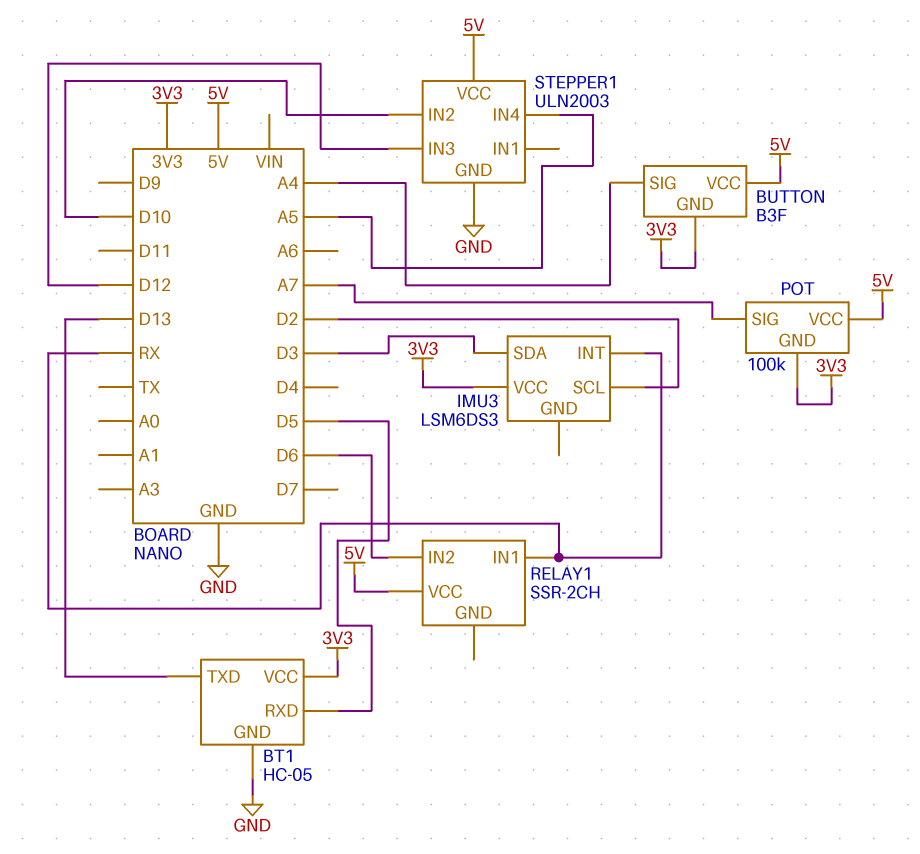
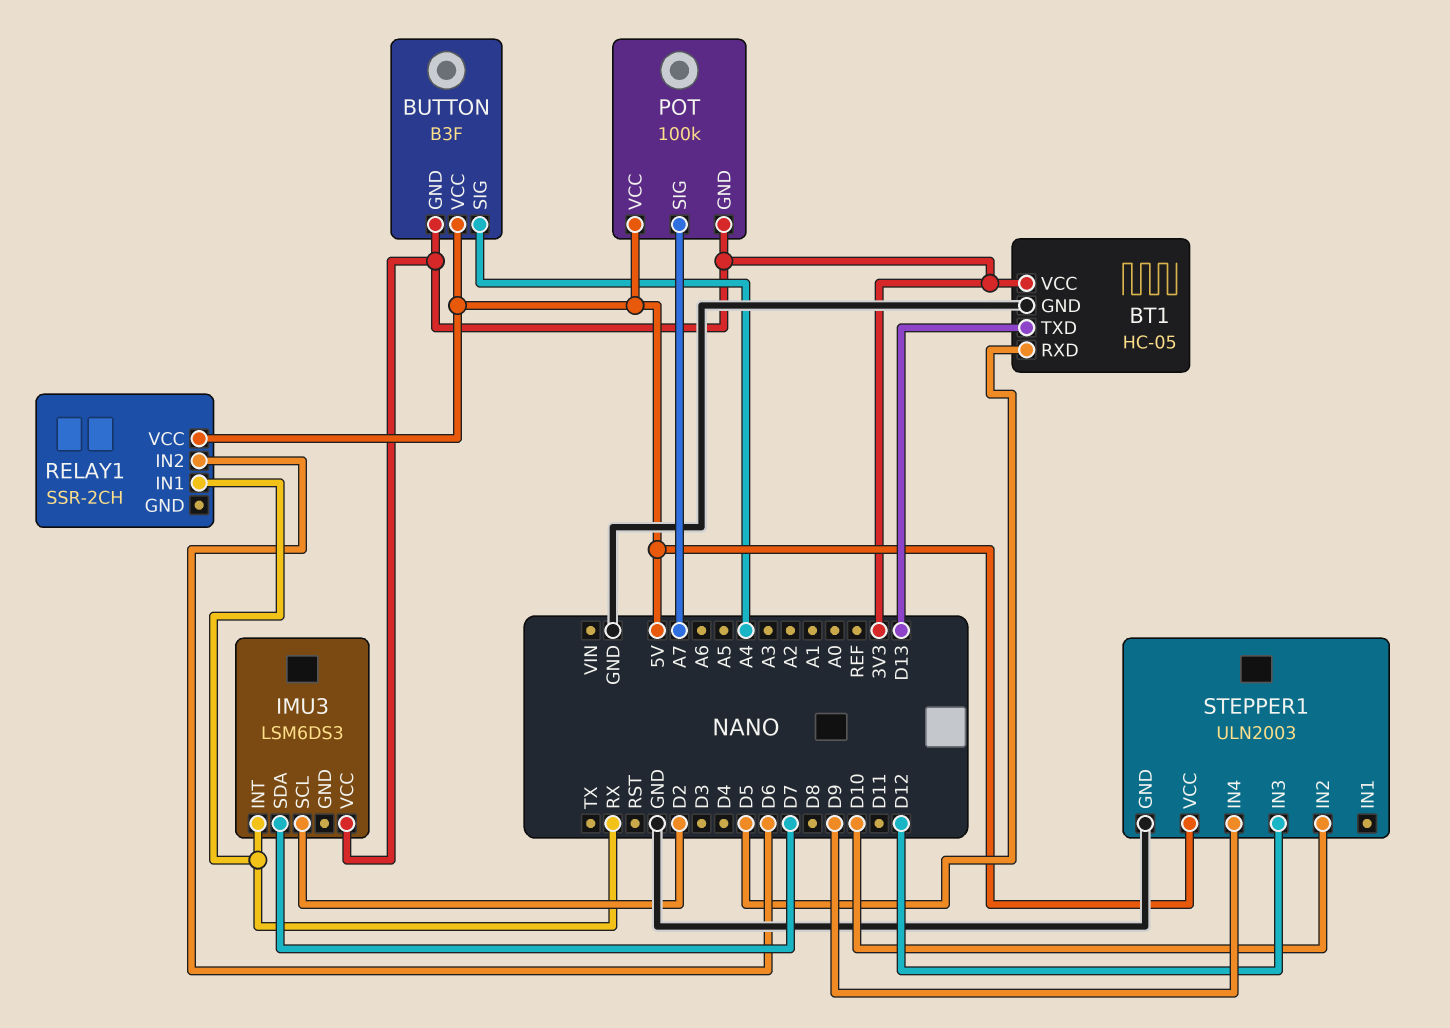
IMU3 pin SDA: D3 -> D7
STEPPER1 pin IN4: A5 -> D9

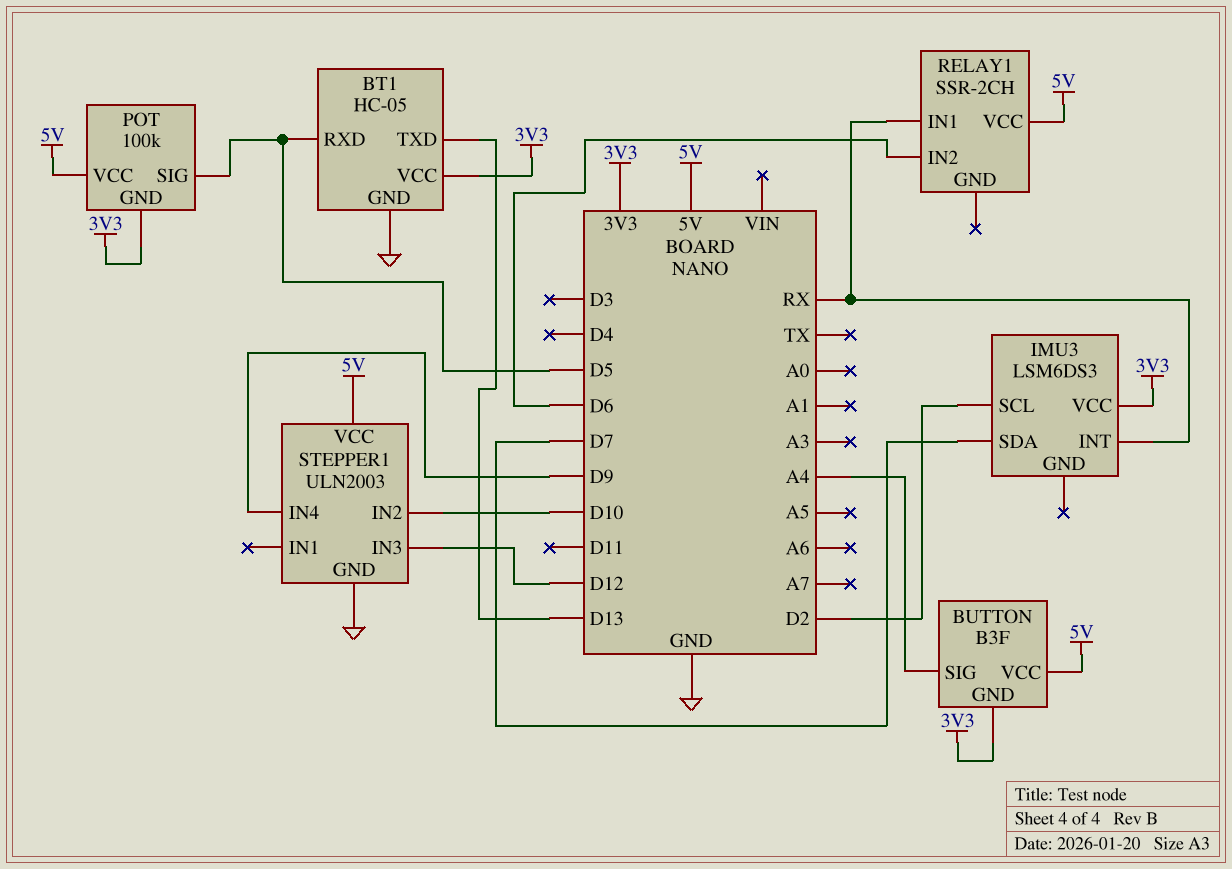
POT pin SIG: A7 -> D5

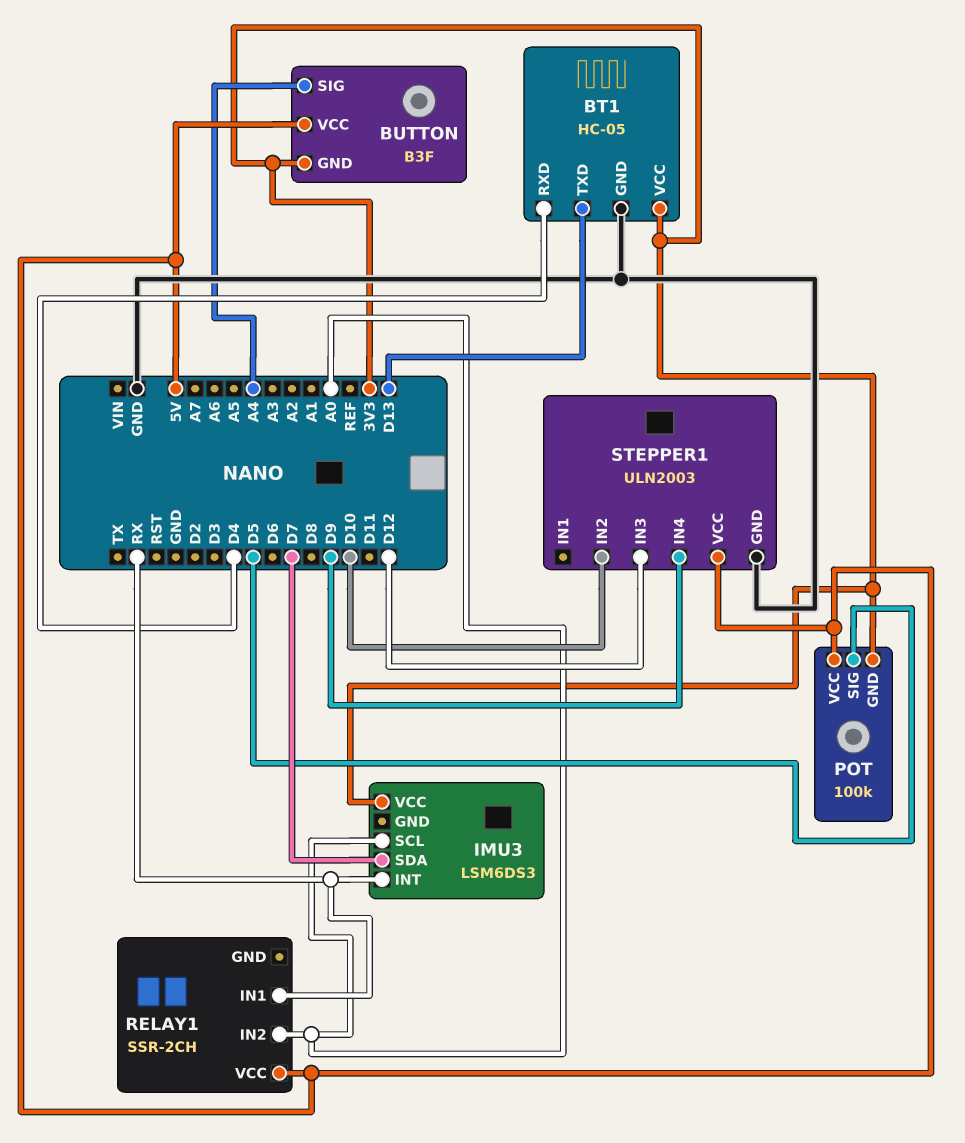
BT1 pin RXD: D5 -> D4
IMU3 pin SCL: D2 -> A0
RELAY1 pin IN2: D6 -> A0

